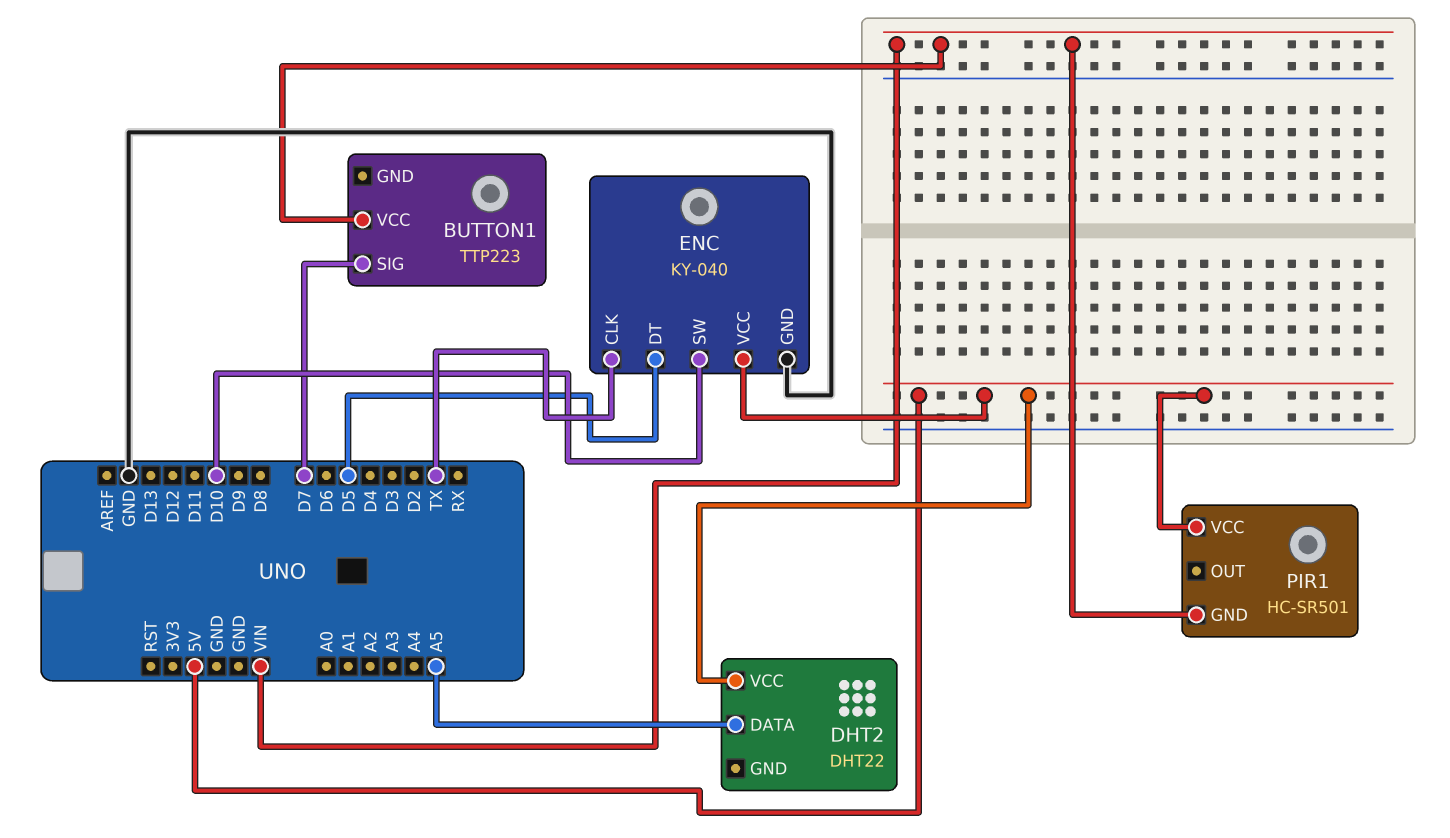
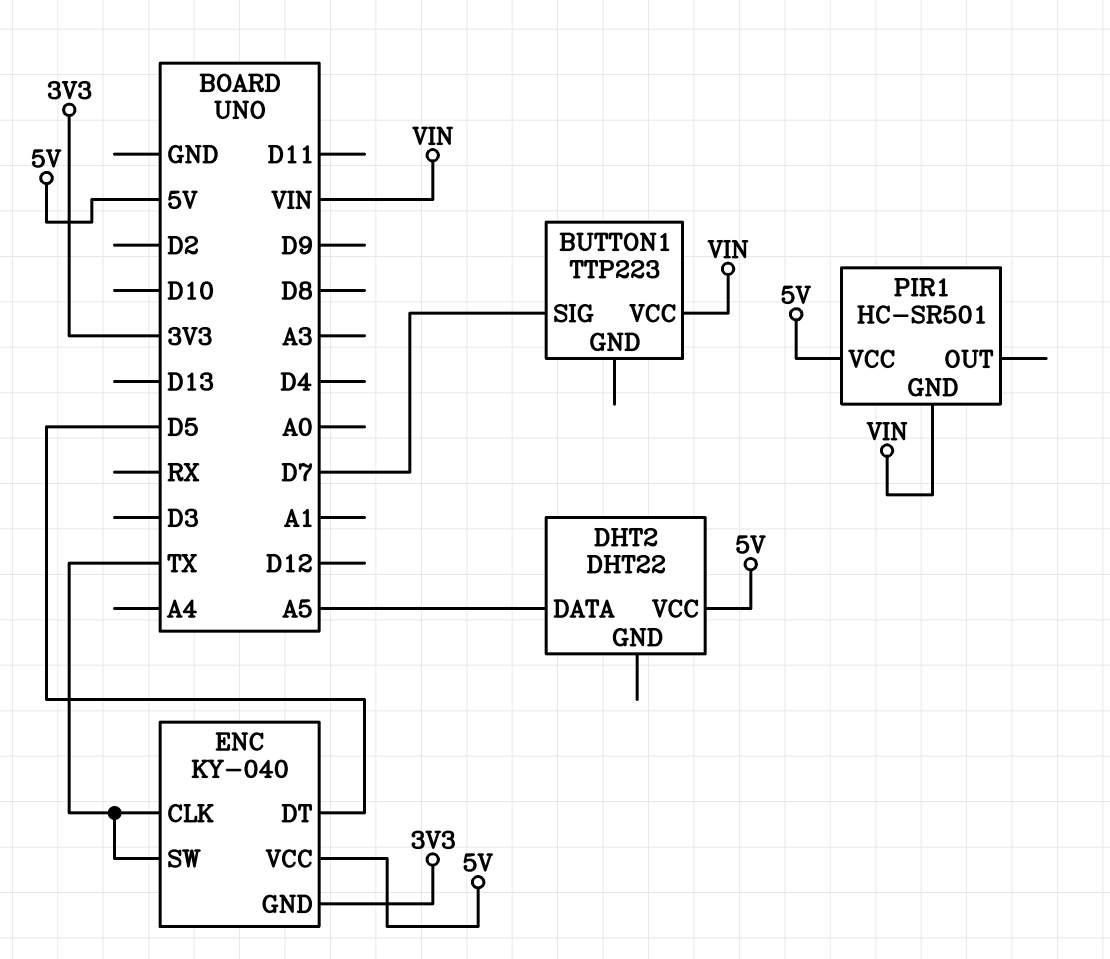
ENC pin GND: GND -> 3V3
ENC pin SW: D10 -> TX

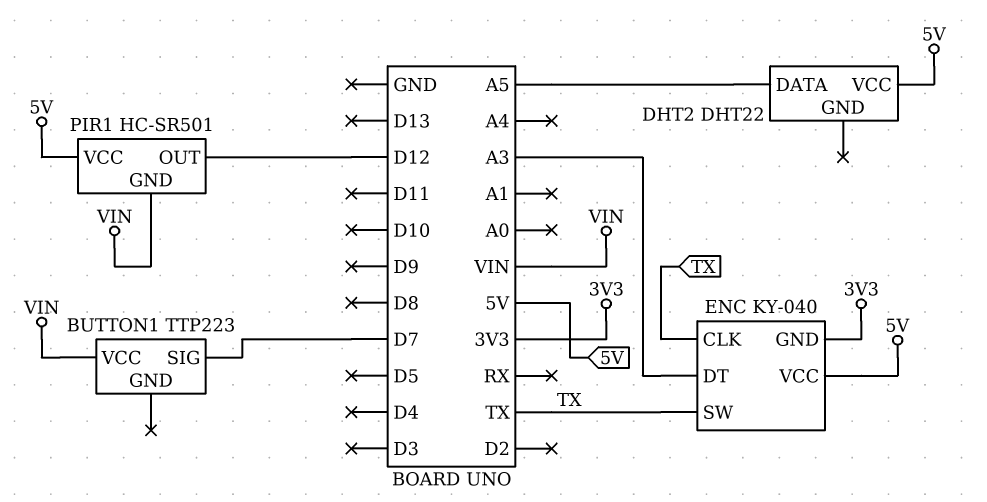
ENC pin DT: D5 -> A3
PIR1 pin OUT: none -> D12

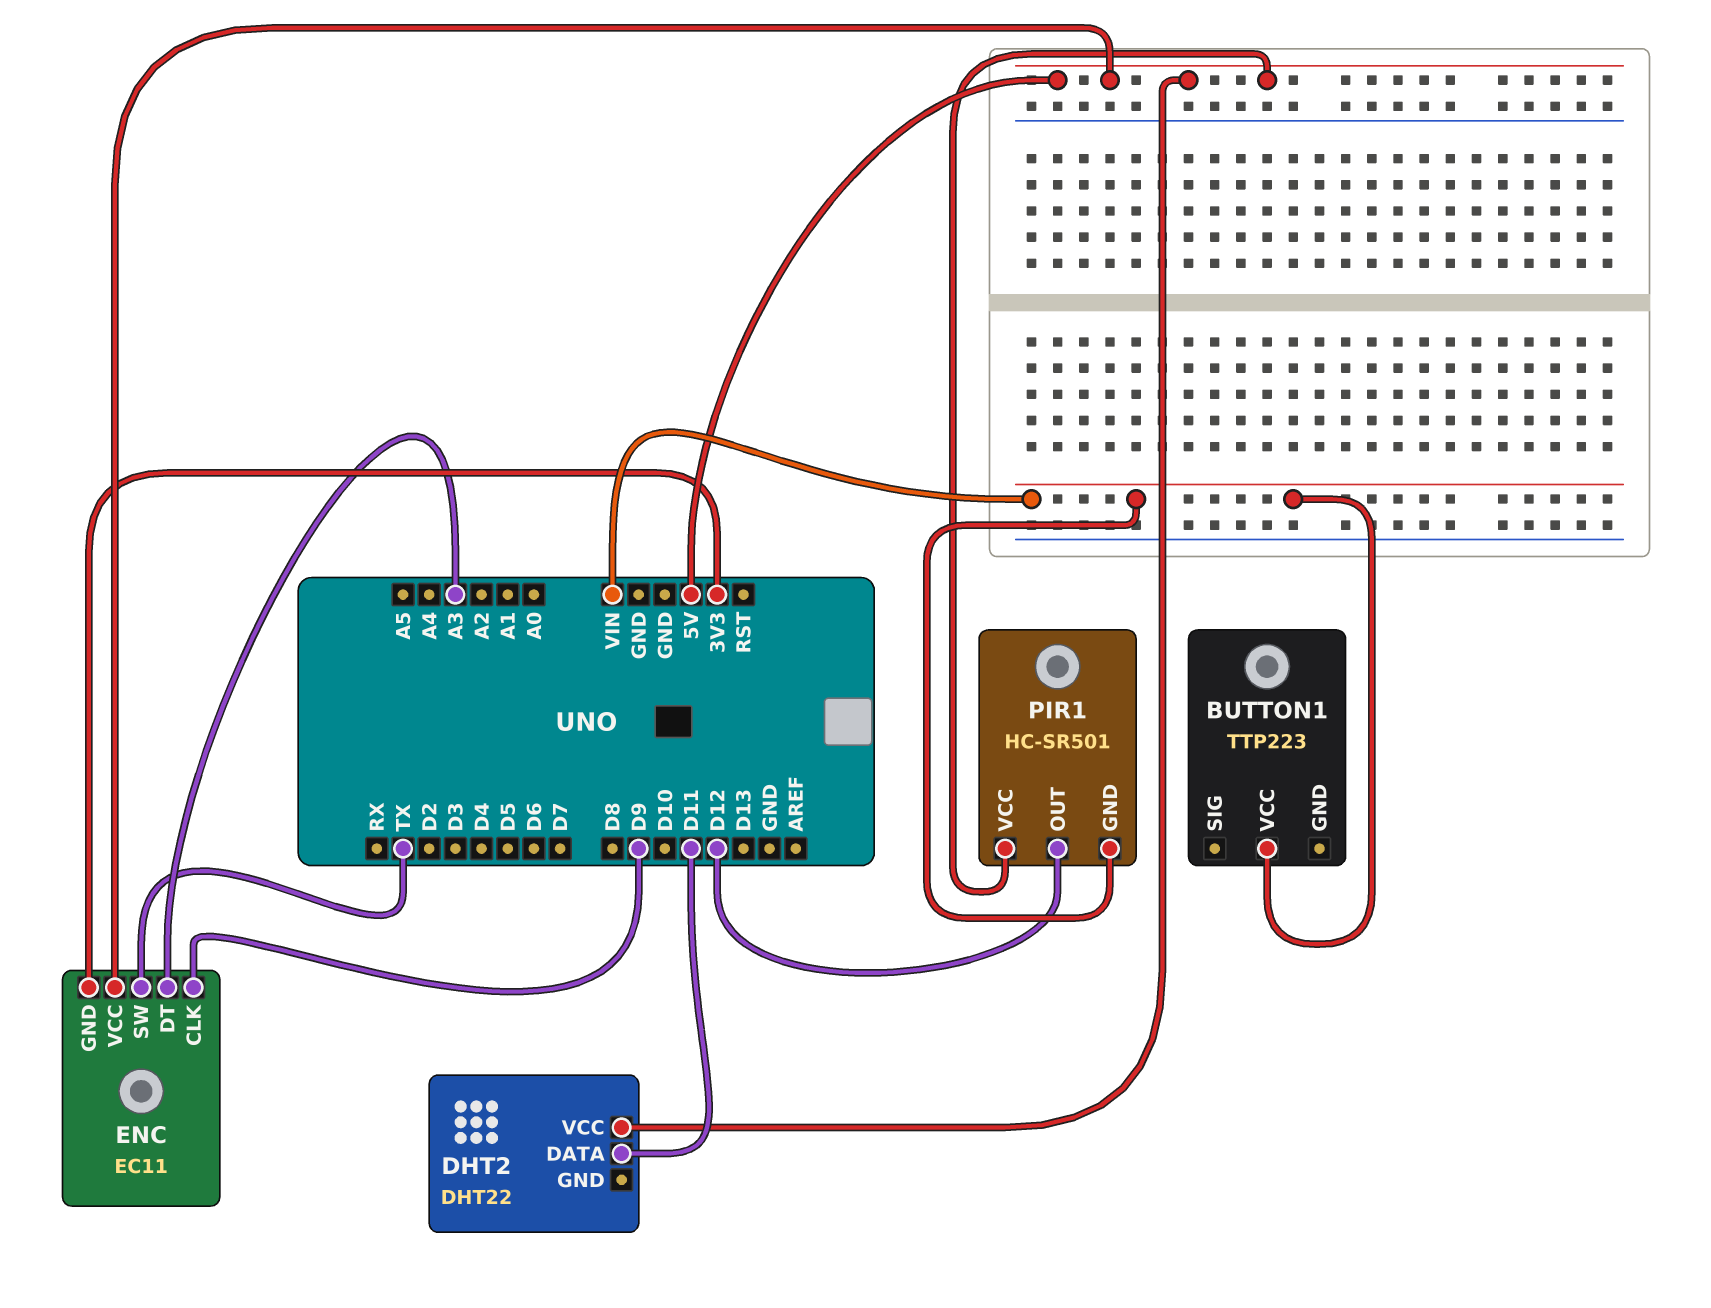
BUTTON1 pin SIG: D7 -> none
DHT2 pin DATA: A5 -> D11
ENC: KY-040 -> EC11
ENC pin CLK: TX -> D9

